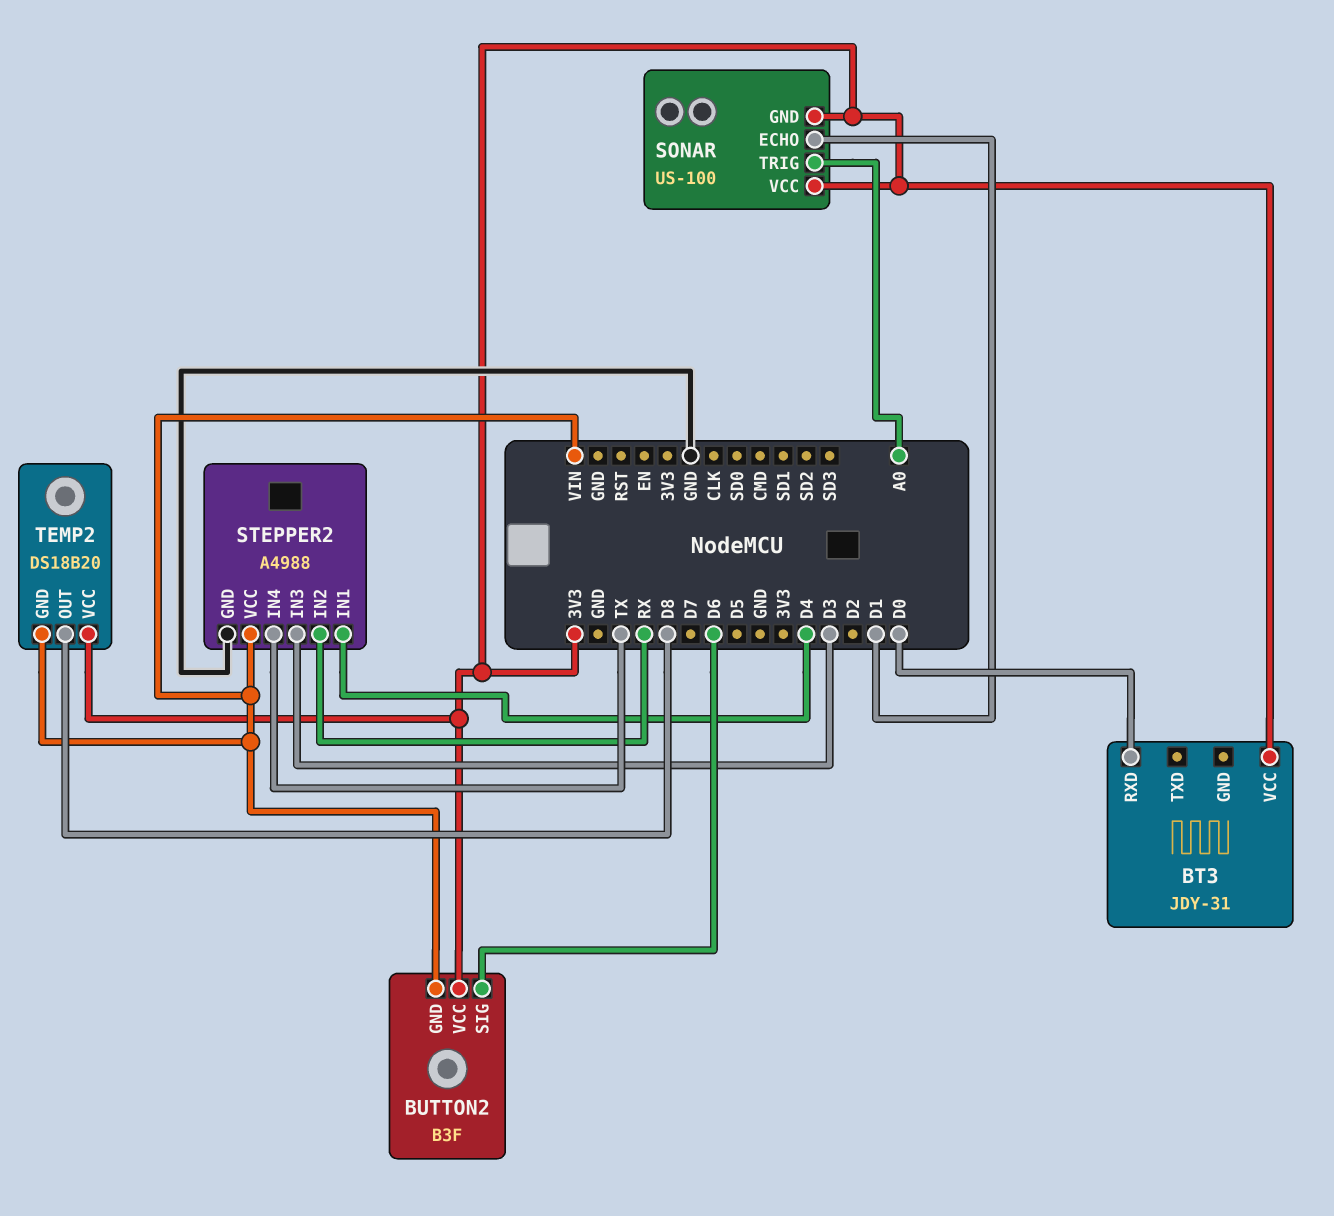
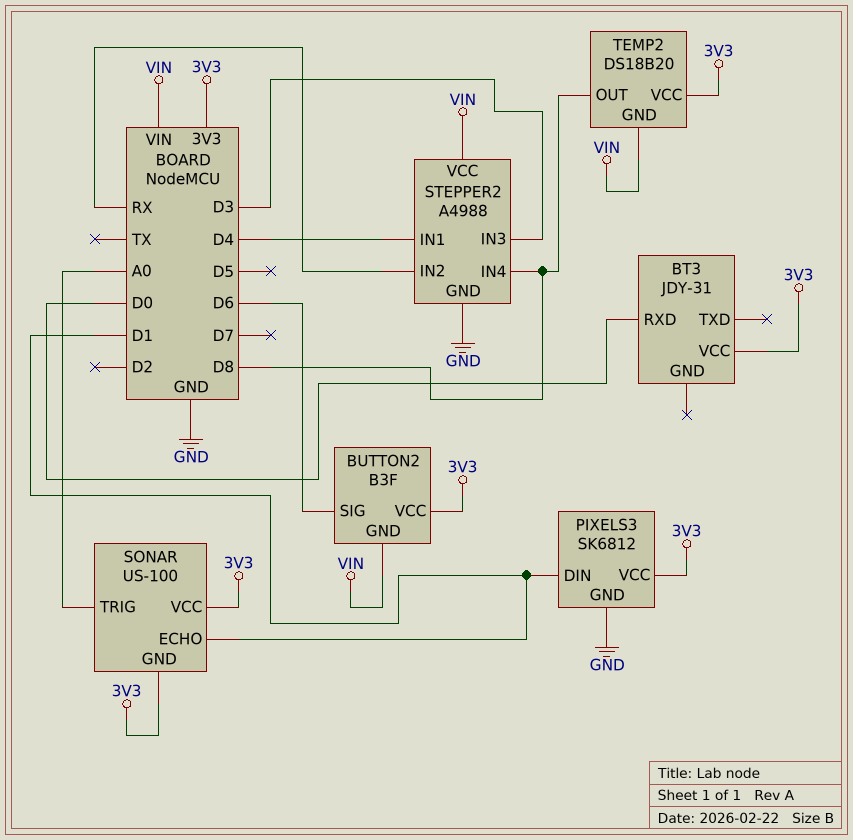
PIXELS3: none -> SK6812
PIXELS3 pin DIN: none -> D1
PIXELS3 pin GND: none -> GND
PIXELS3 pin VCC: none -> 3V3
STEPPER2 pin IN4: TX -> D8

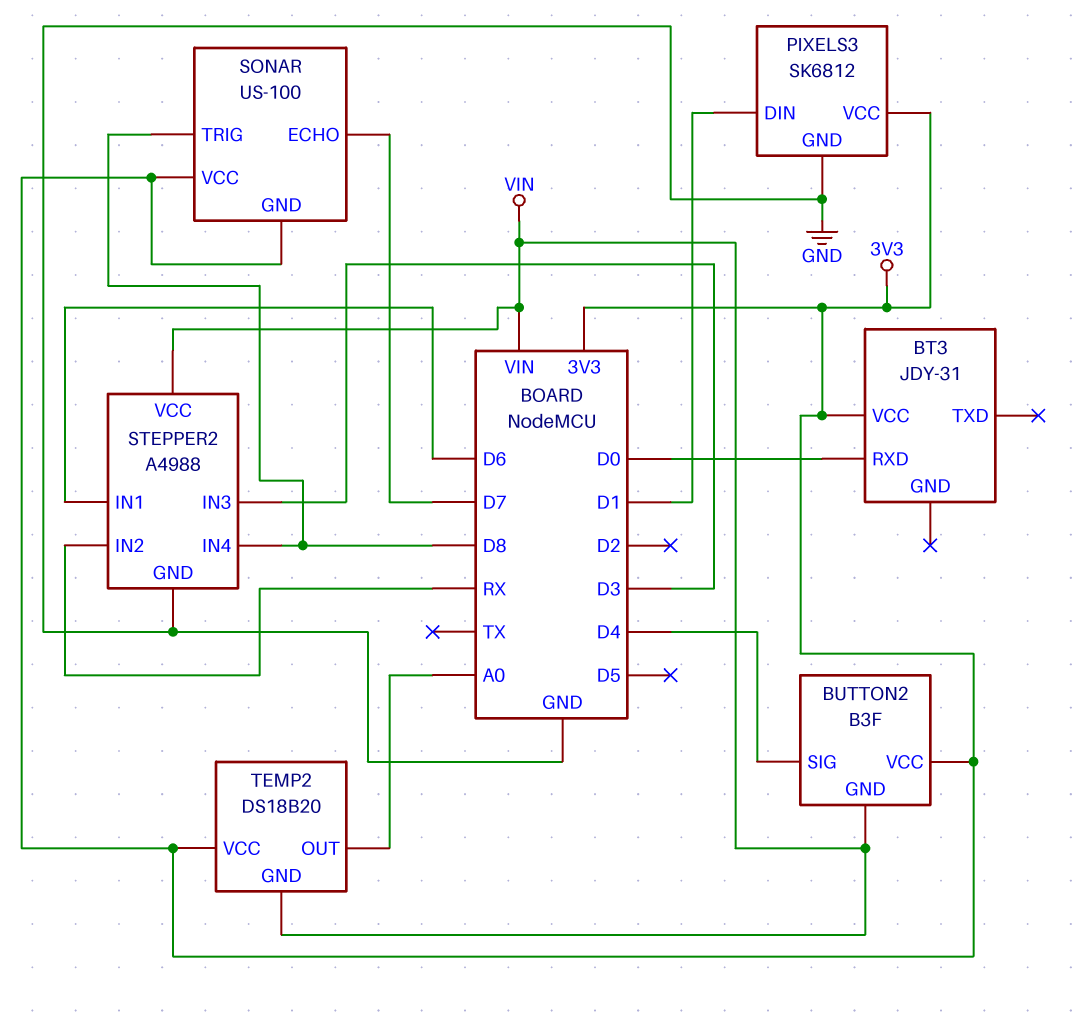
BUTTON2 pin SIG: D6 -> D4
SONAR pin ECHO: D1 -> D7
SONAR pin TRIG: A0 -> D8
STEPPER2 pin IN1: D4 -> D6
TEMP2 pin OUT: D8 -> A0

